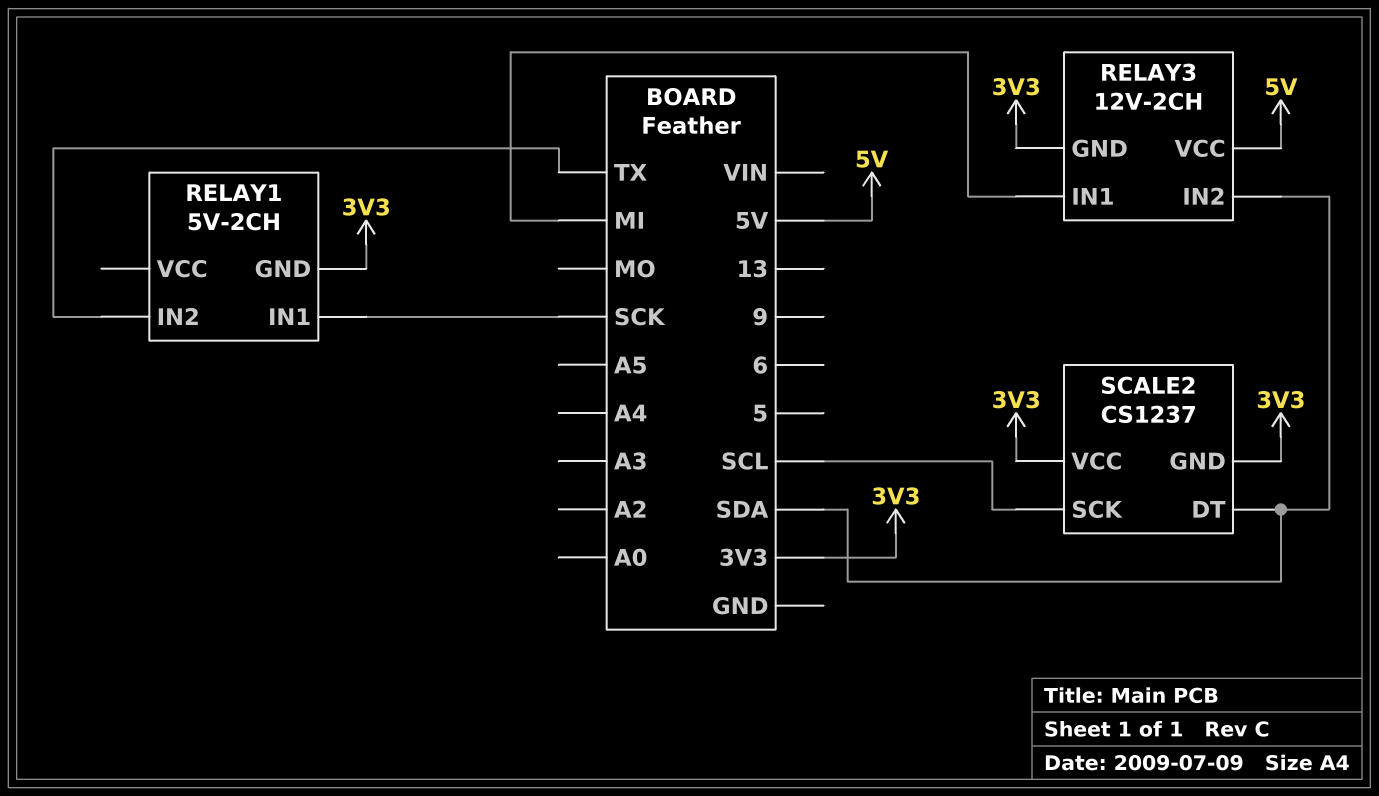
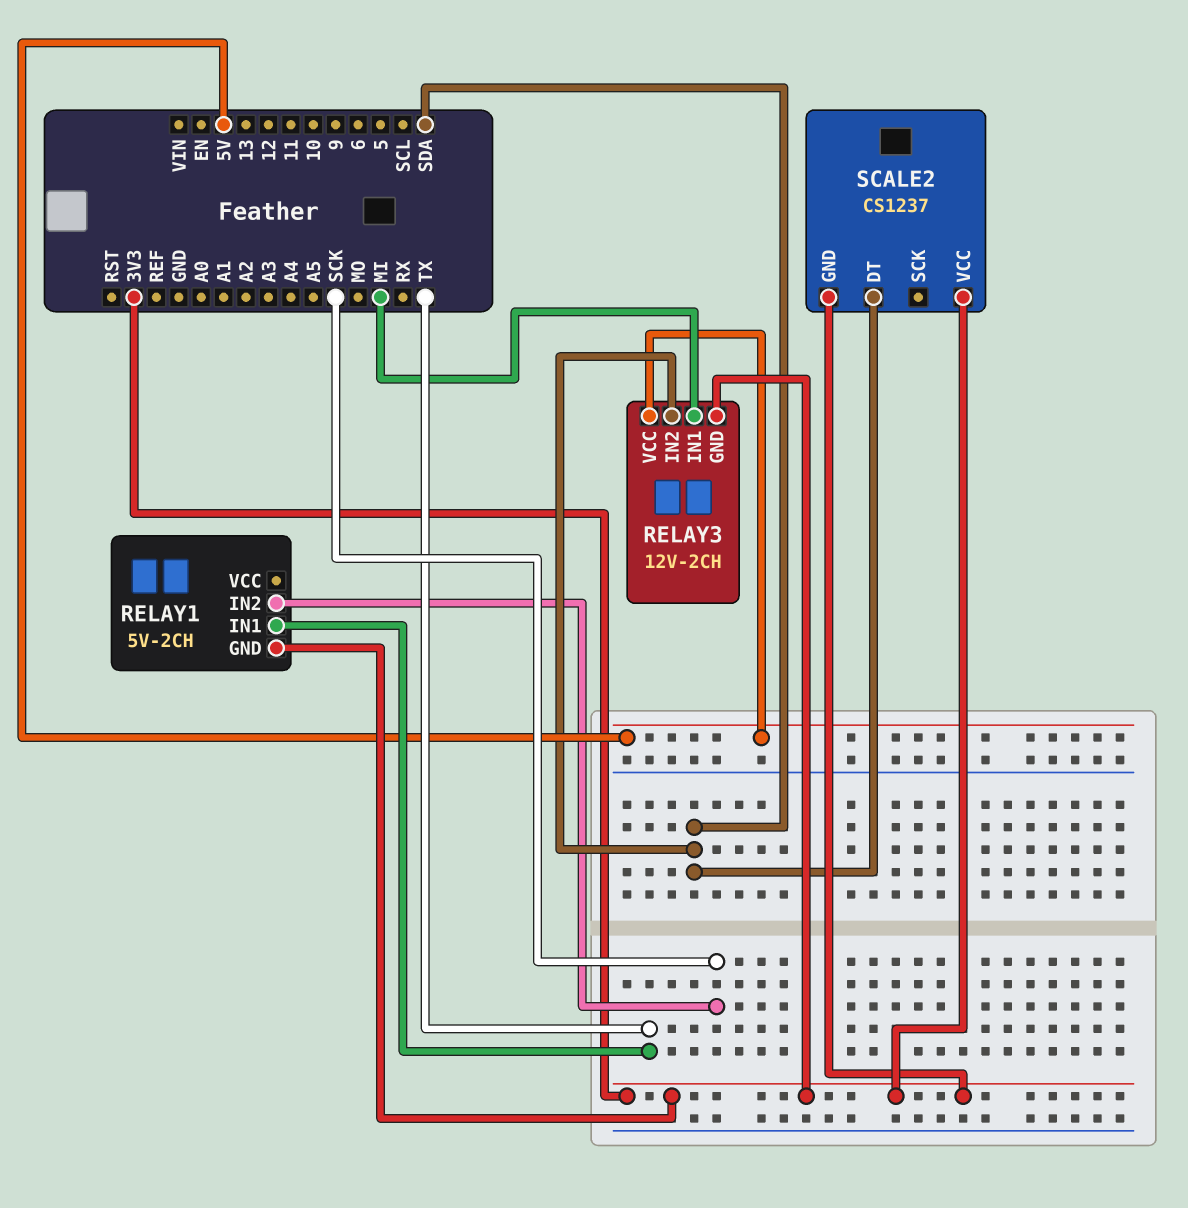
RELAY1 pin IN1: SCK -> TX
RELAY1 pin IN2: TX -> SCK
SCALE2 pin SCK: SCL -> none

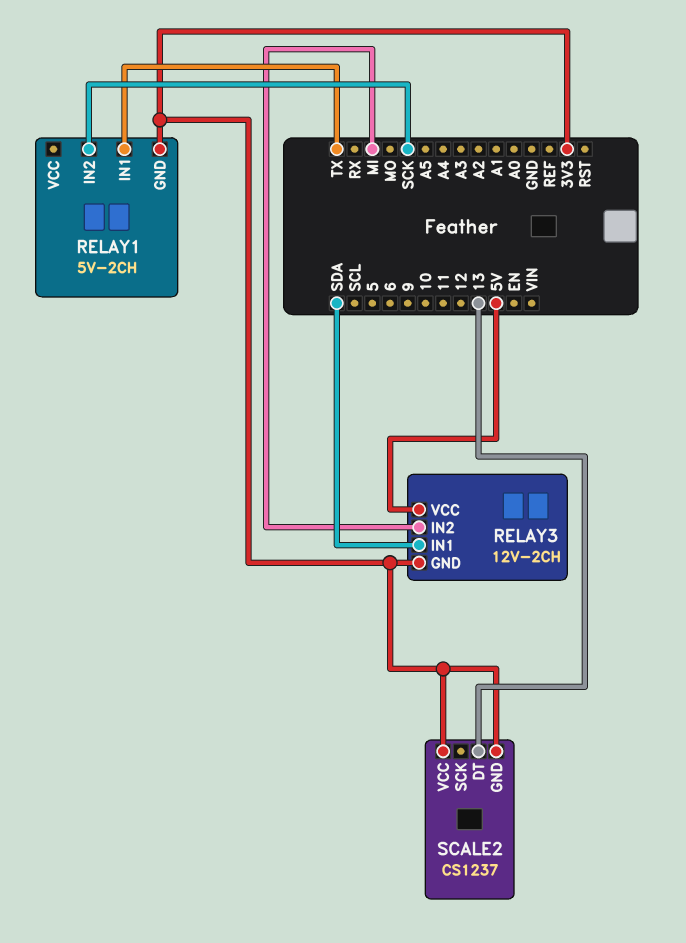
RELAY3 pin IN1: MI -> SDA
RELAY3 pin IN2: SDA -> MI
SCALE2 pin DT: SDA -> 13

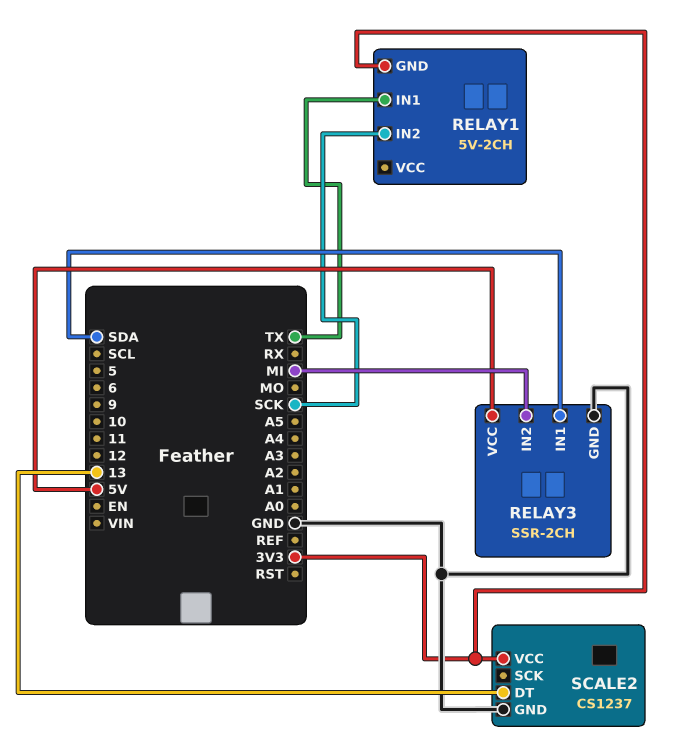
RELAY3: 12V-2CH -> SSR-2CH
RELAY3 pin GND: 3V3 -> GND
SCALE2 pin GND: 3V3 -> GND

